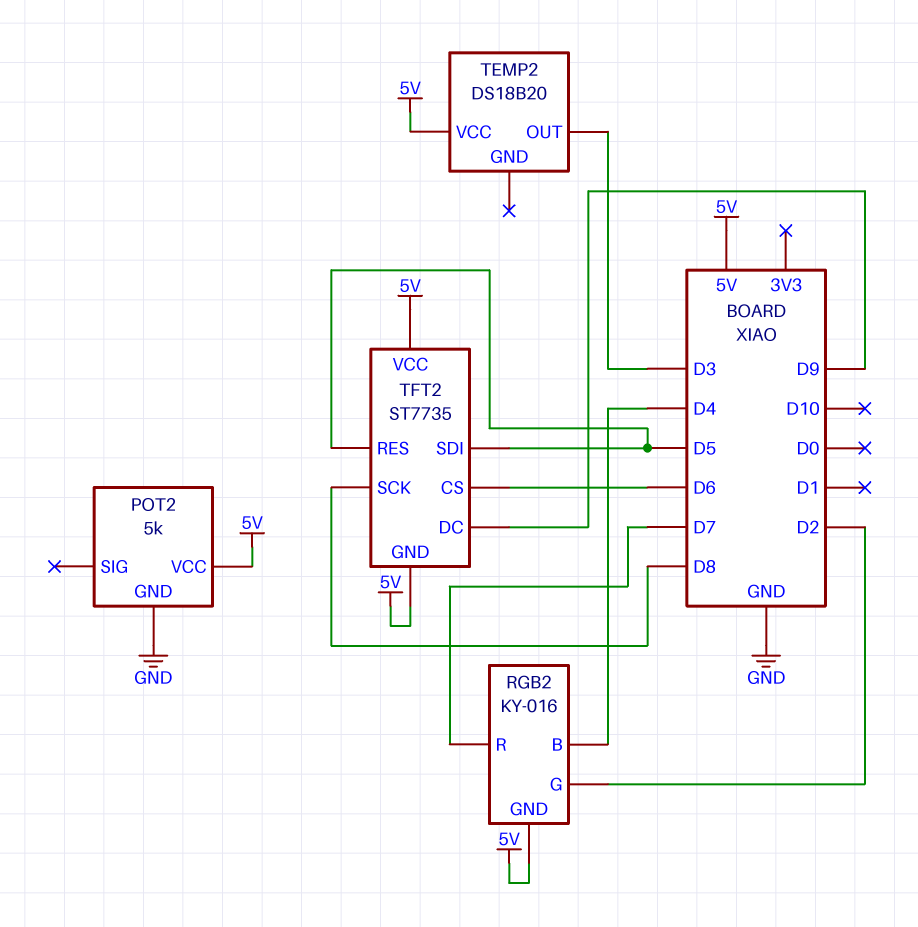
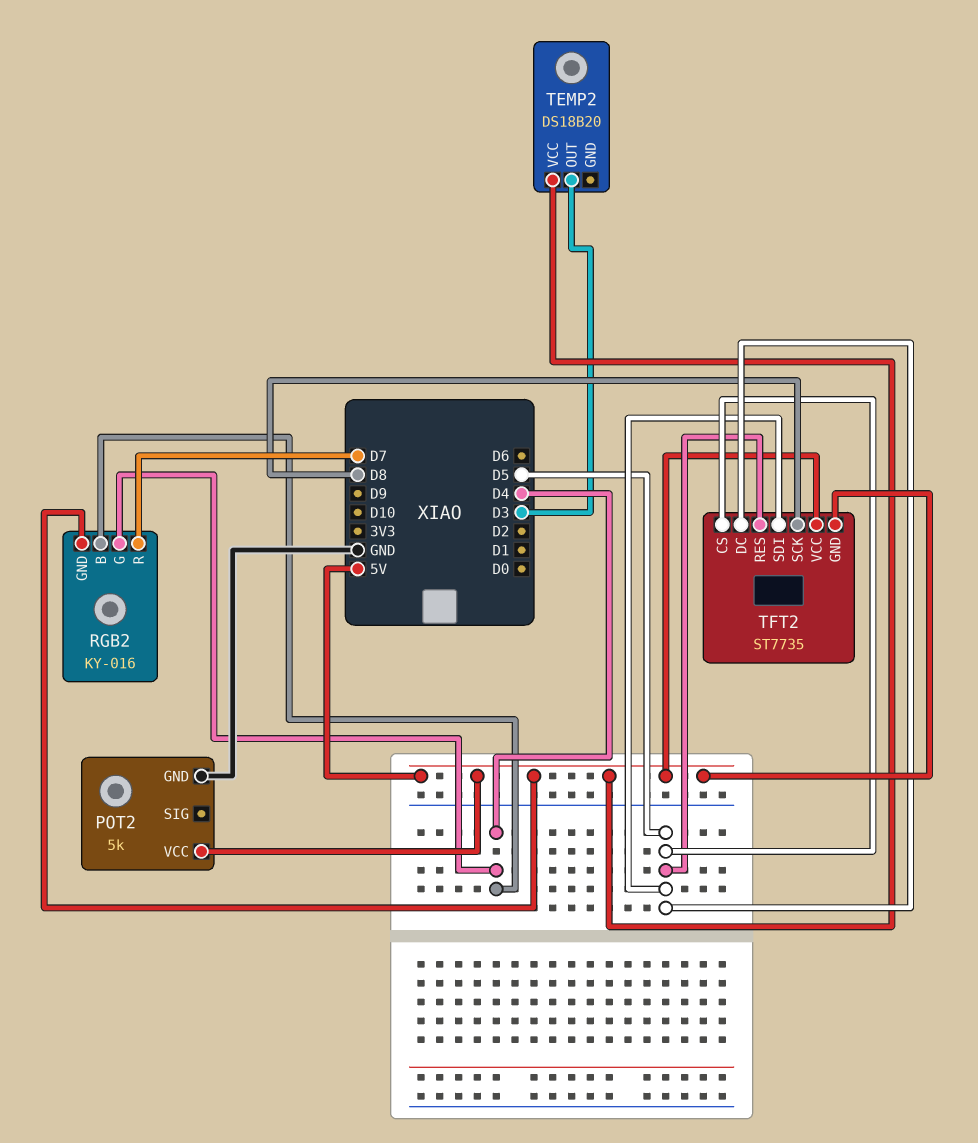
RGB2 pin G: D2 -> D4
TFT2 pin CS: D6 -> D5
TFT2 pin DC: D9 -> D5

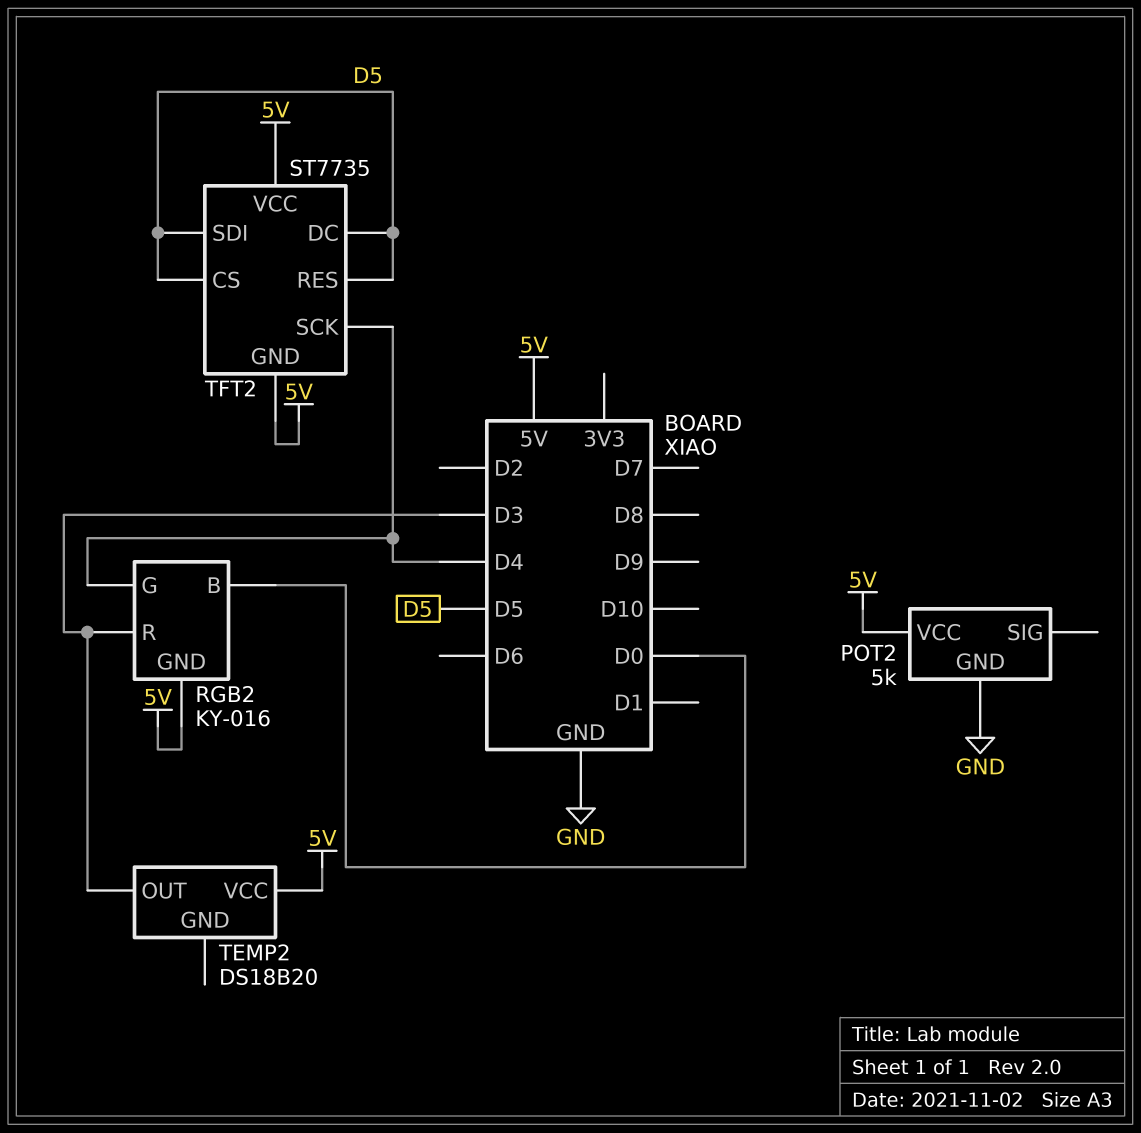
RGB2 pin B: D4 -> D0
RGB2 pin R: D7 -> D3
TFT2 pin SCK: D8 -> D4

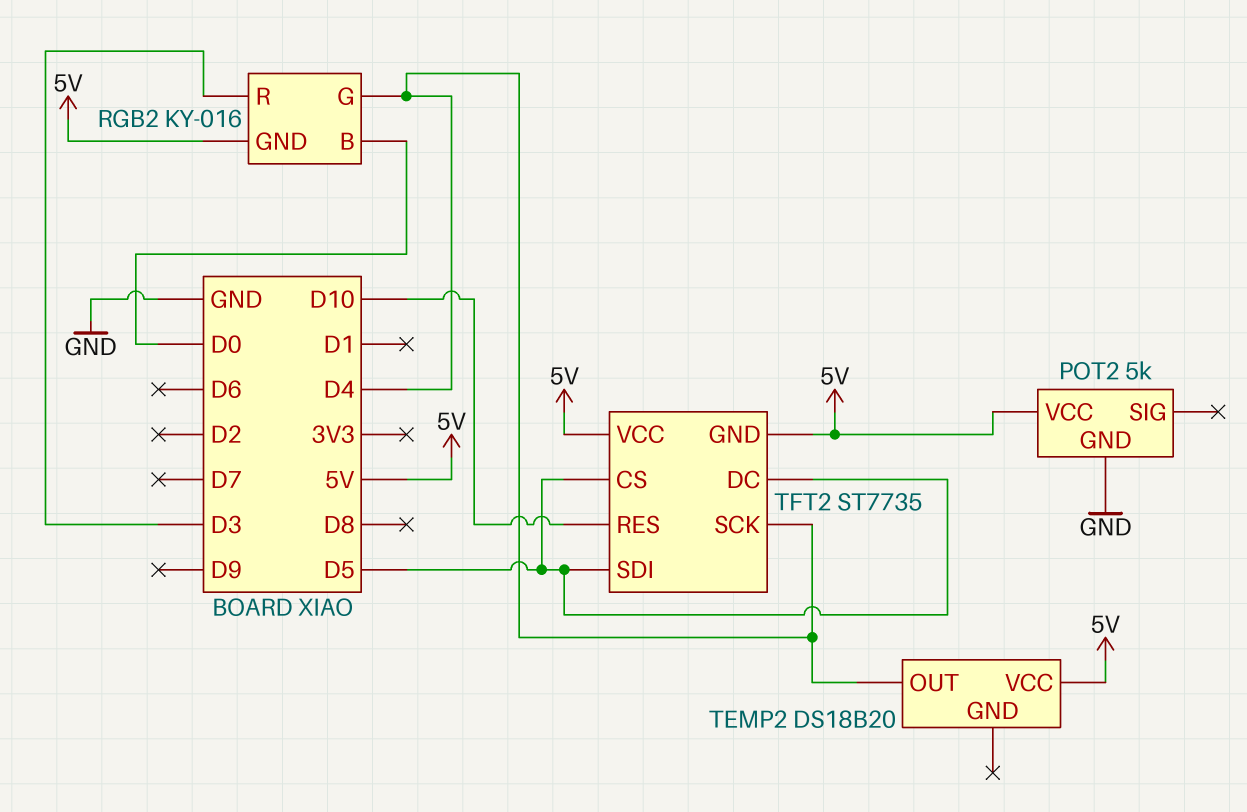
TEMP2 pin OUT: D3 -> D4
TFT2 pin RES: D5 -> D10

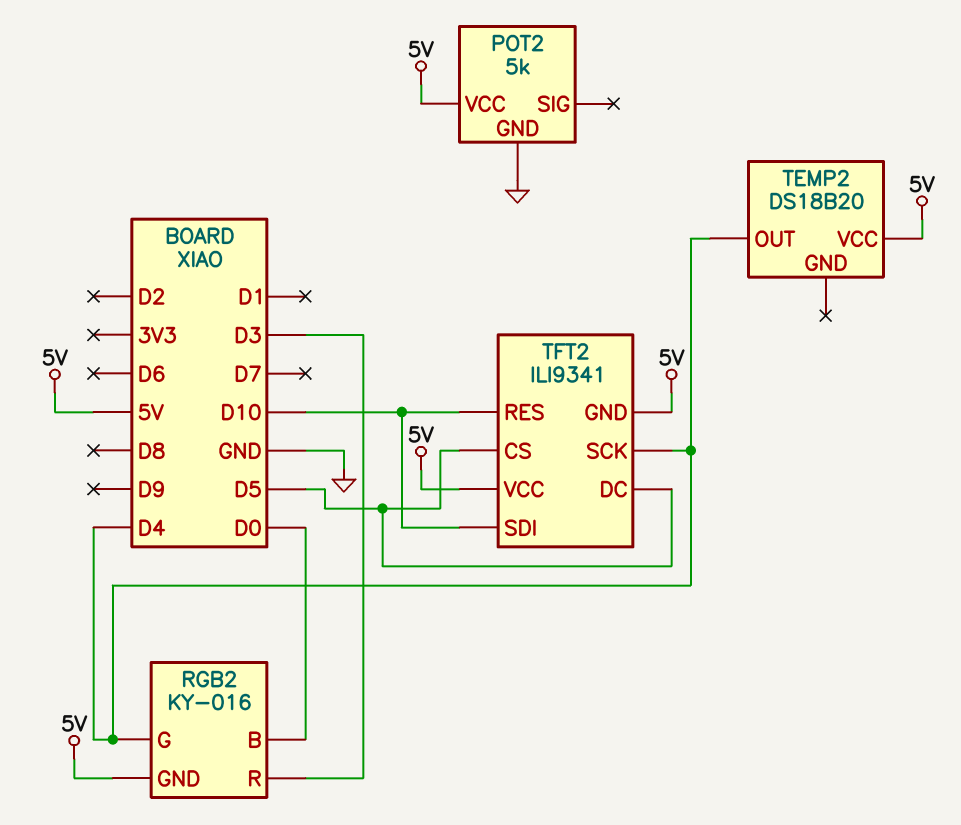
TFT2: ST7735 -> ILI9341
TFT2 pin SDI: D5 -> D10

